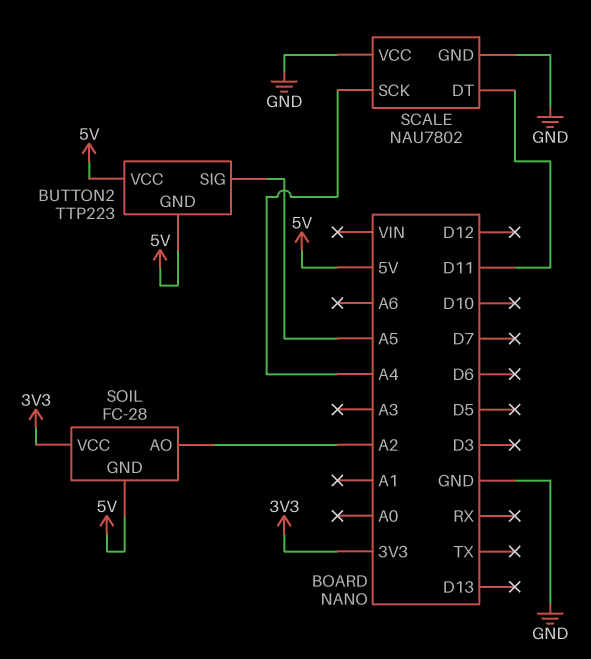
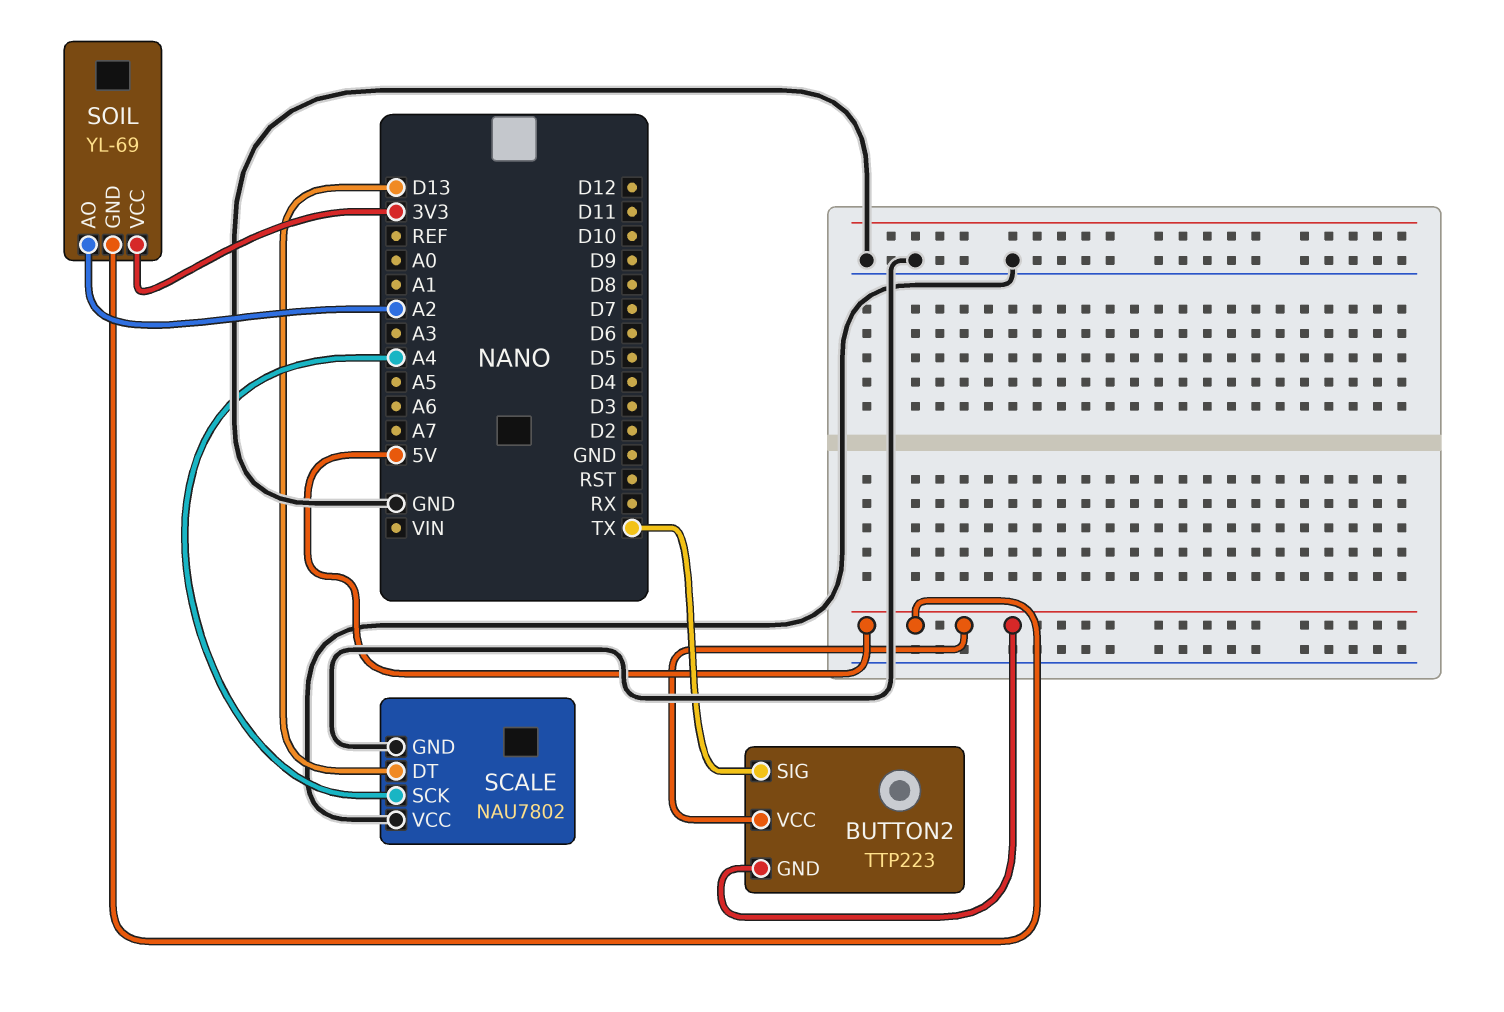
BUTTON2 pin SIG: A5 -> TX
SCALE pin DT: D11 -> D13
SOIL: FC-28 -> YL-69

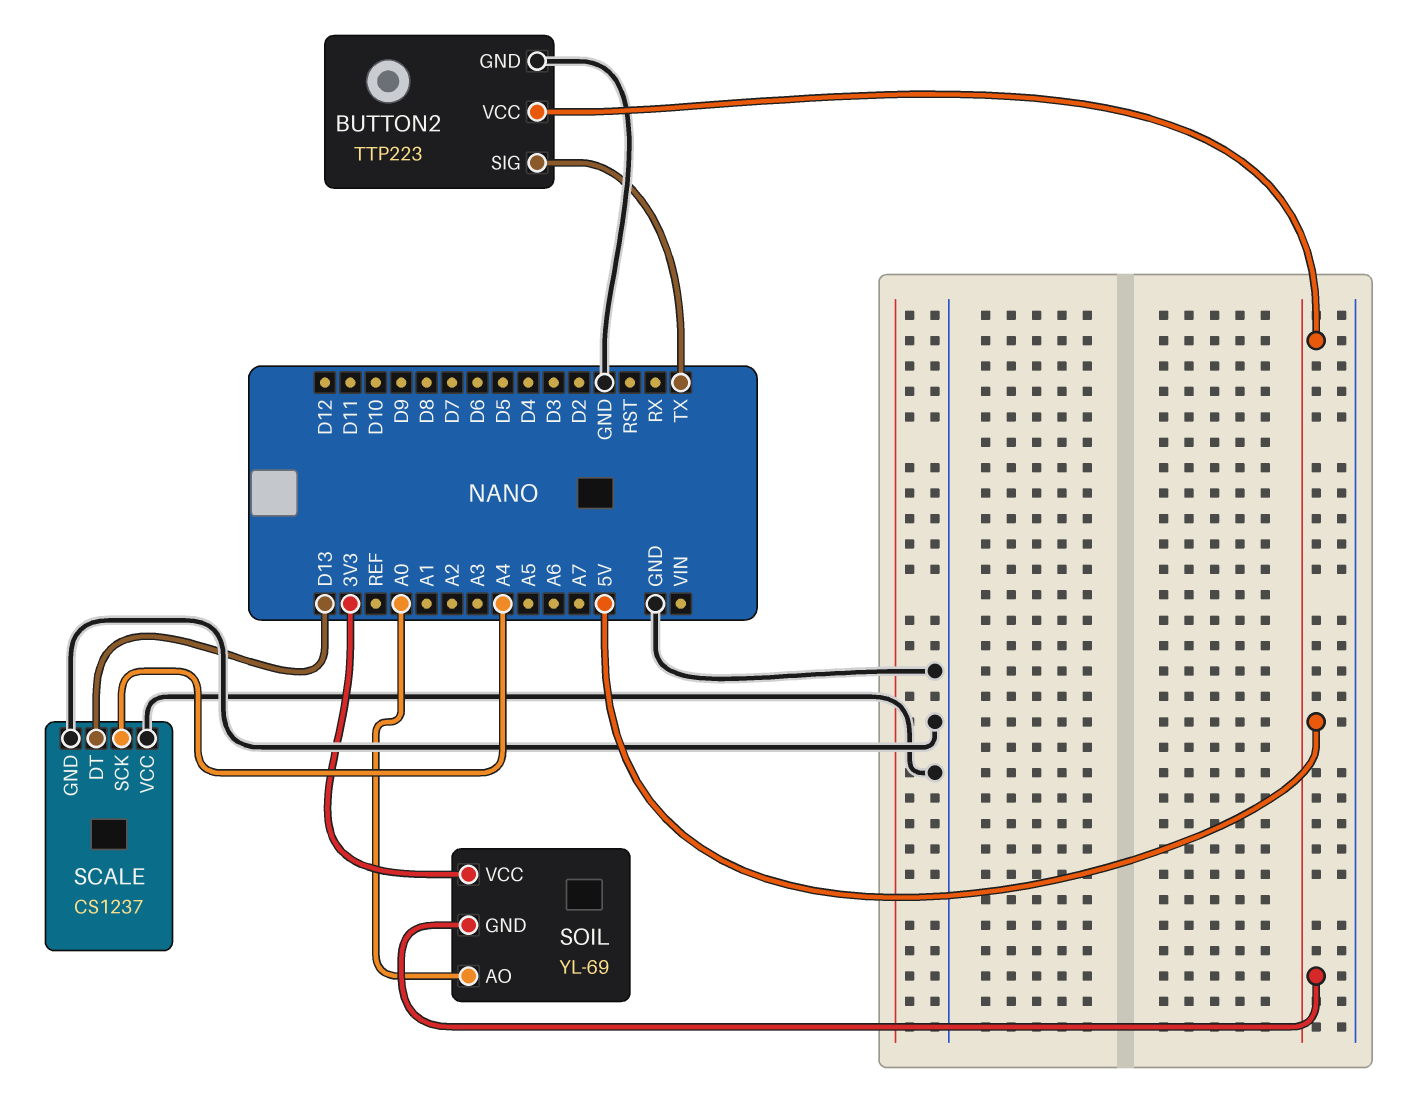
BUTTON2 pin GND: 5V -> GND
SCALE: NAU7802 -> CS1237
SOIL pin AO: A2 -> A0

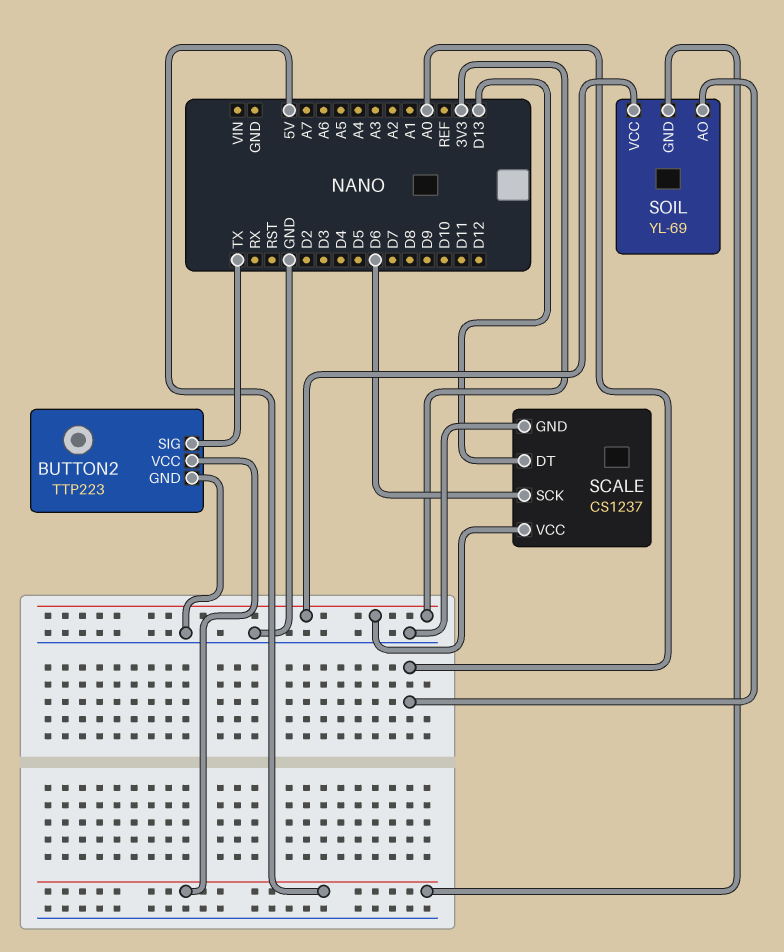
SCALE pin SCK: A4 -> D6
SCALE pin VCC: GND -> 3V3

